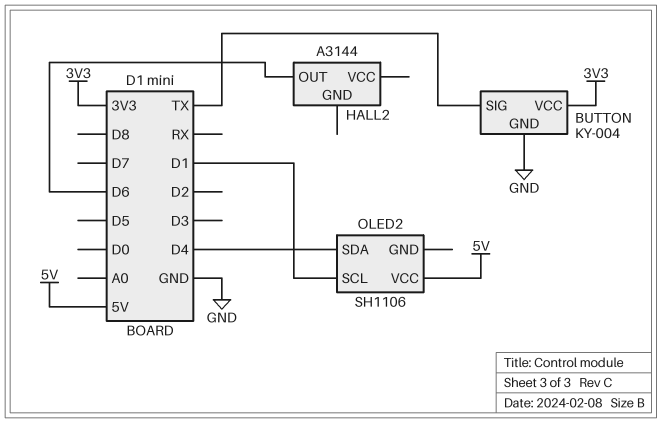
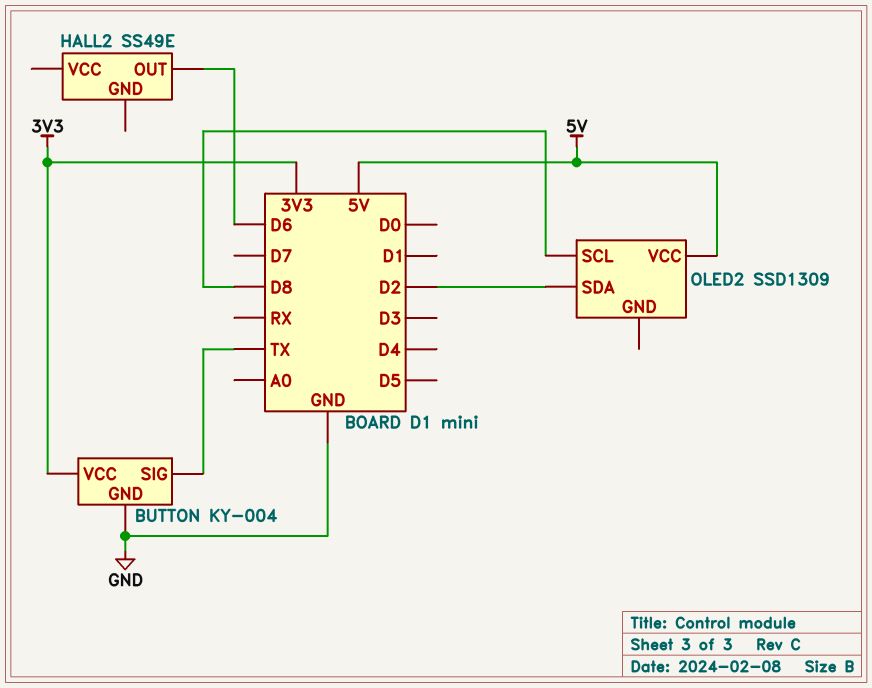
HALL2: A3144 -> SS49E
OLED2: SH1106 -> SSD1309
OLED2 pin SCL: D1 -> D8
OLED2 pin SDA: D4 -> D2

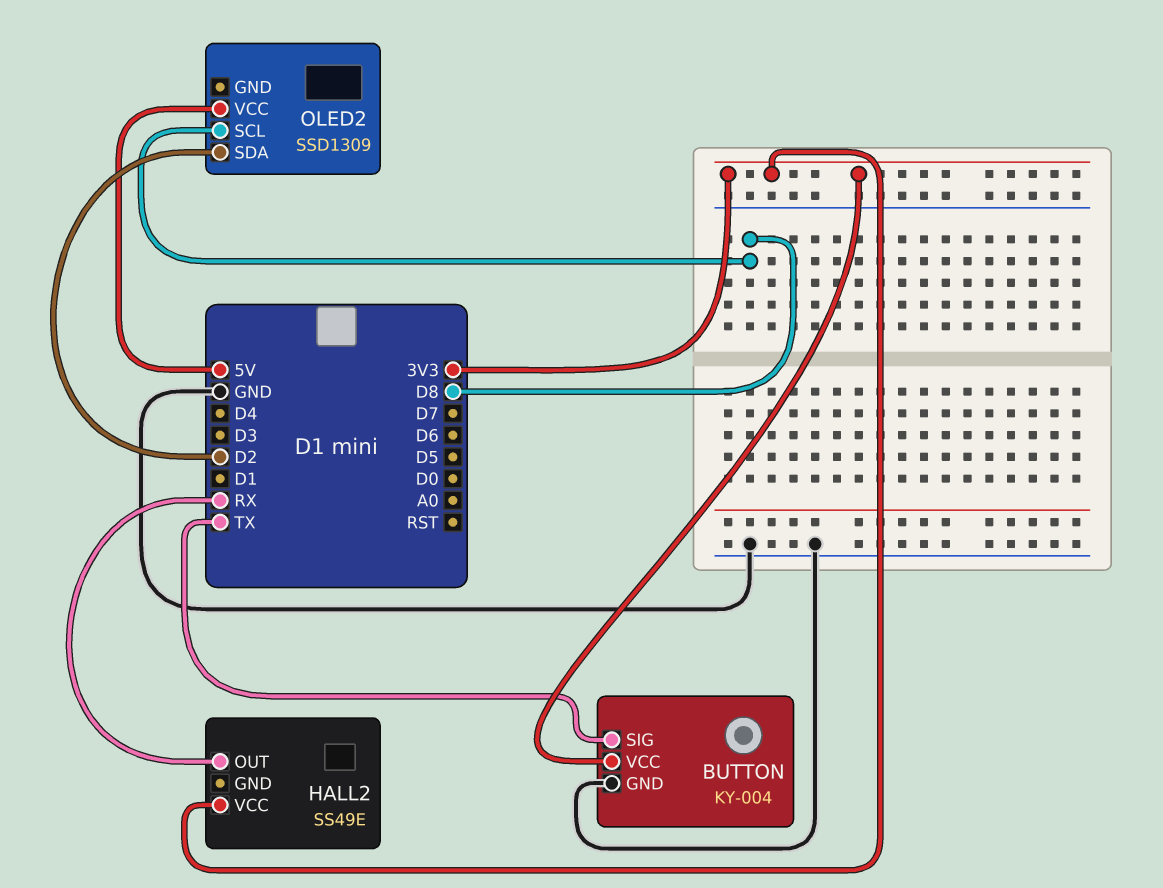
HALL2 pin OUT: D6 -> RX
HALL2 pin VCC: none -> 3V3

